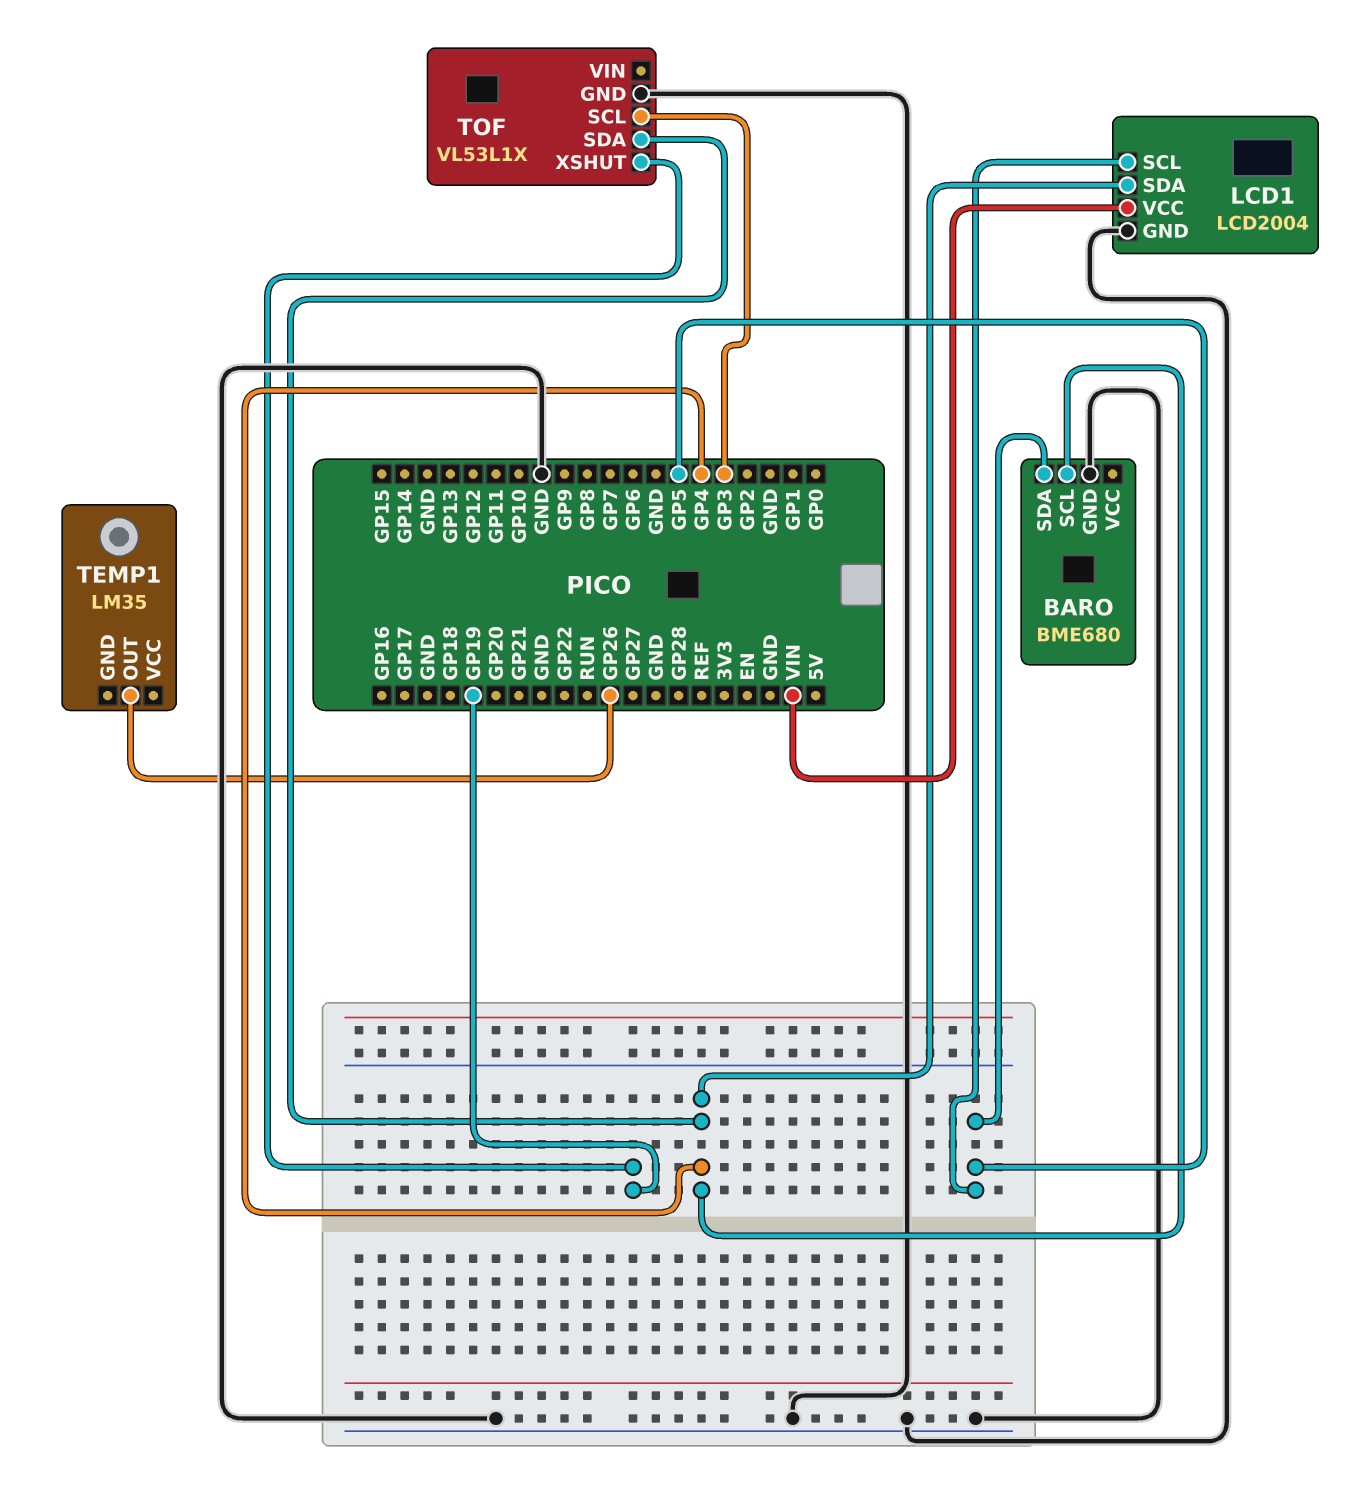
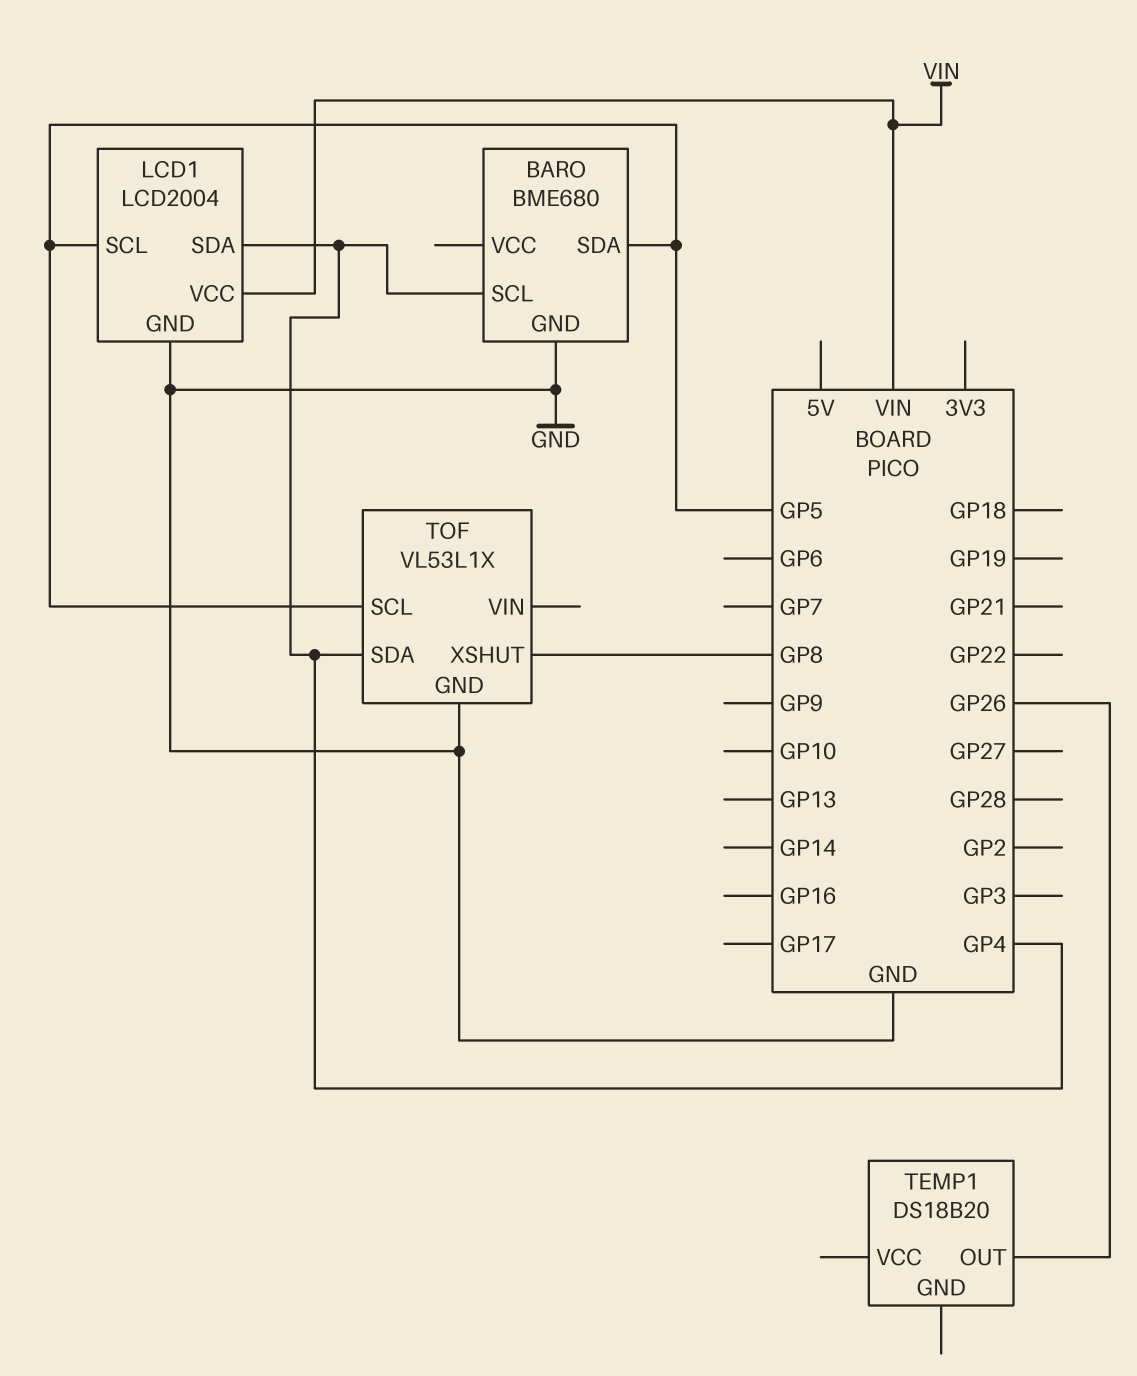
TEMP1: LM35 -> DS18B20
TOF pin SCL: GP3 -> GP5
TOF pin XSHUT: GP19 -> GP8

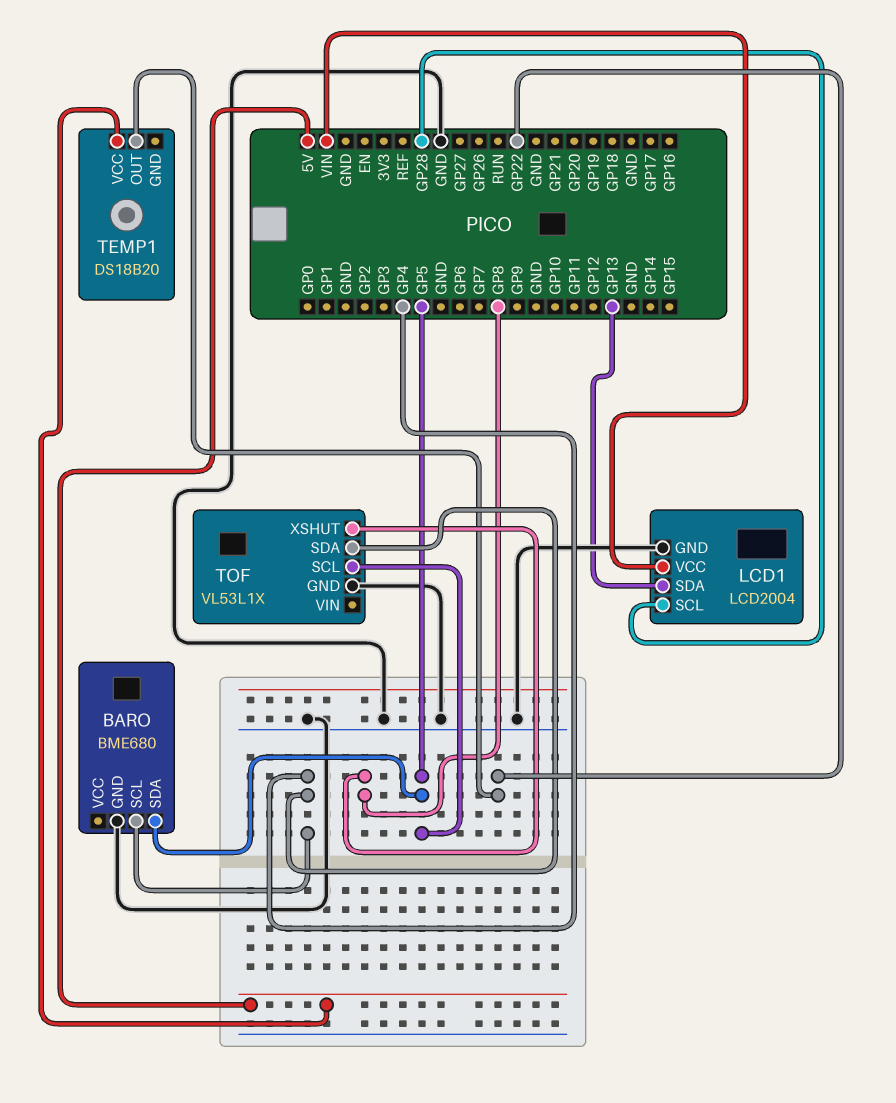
LCD1 pin SCL: GP5 -> GP28
LCD1 pin SDA: GP4 -> GP13
TEMP1 pin OUT: GP26 -> GP22
TEMP1 pin VCC: none -> 5V

